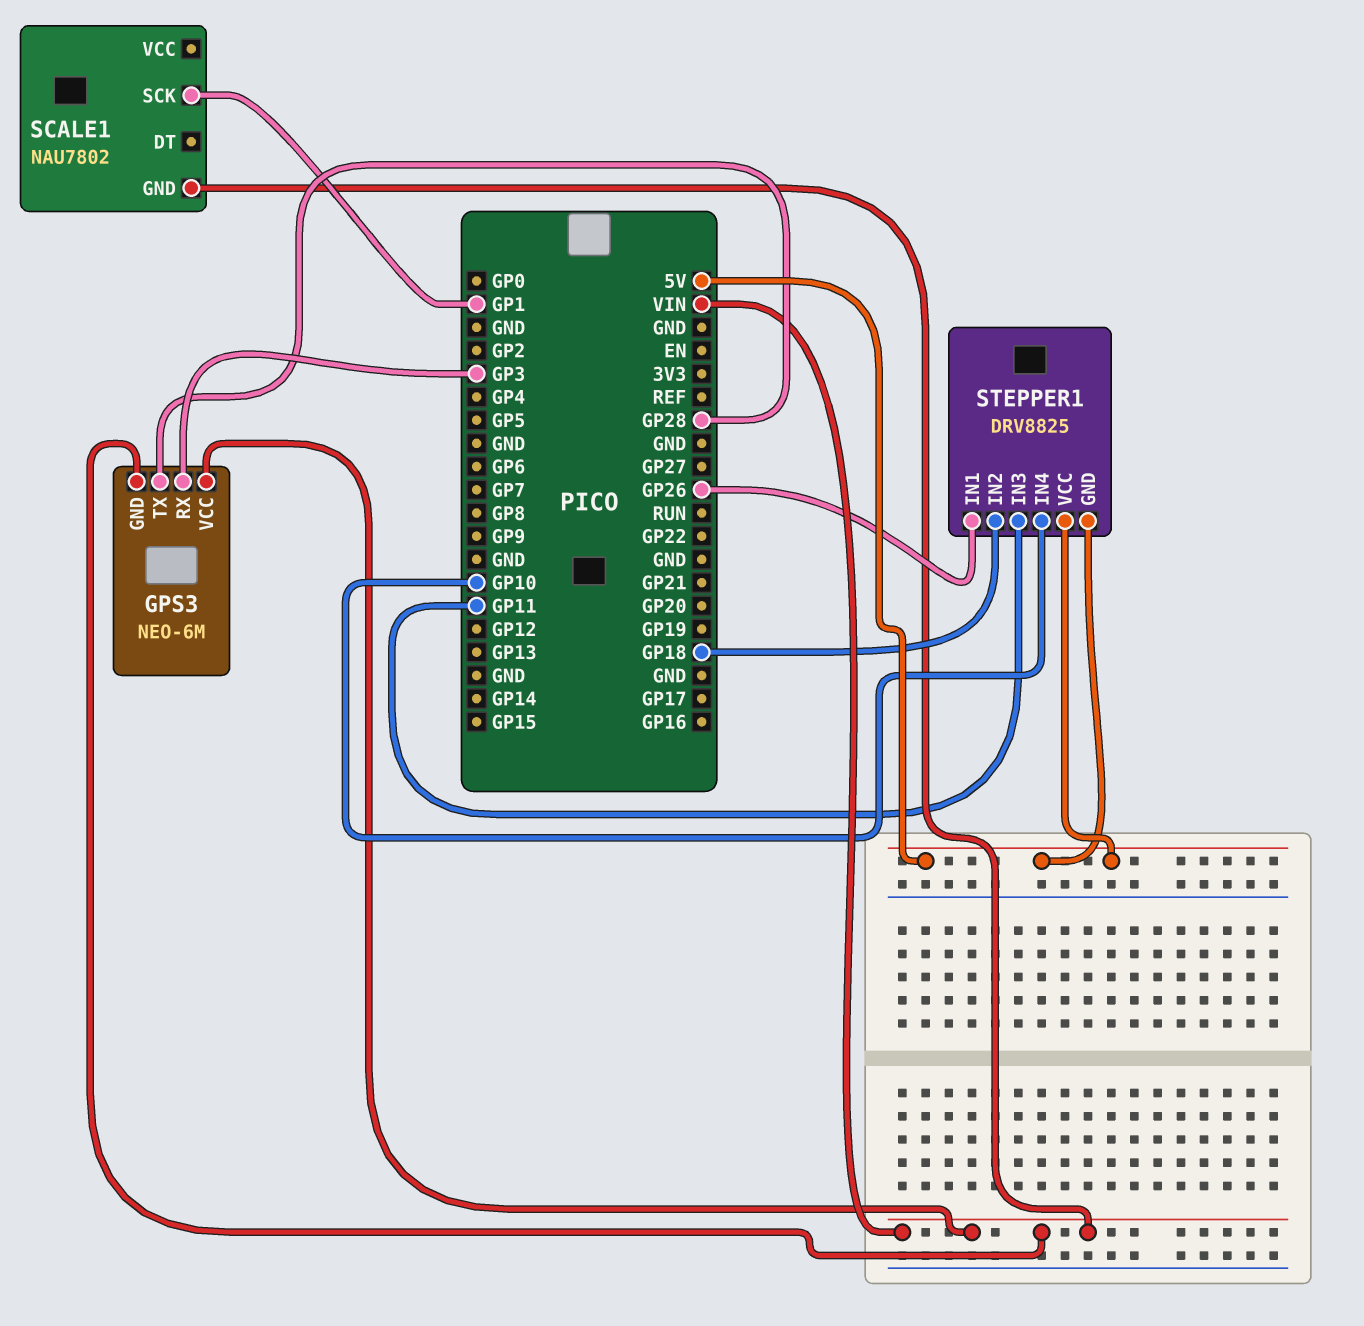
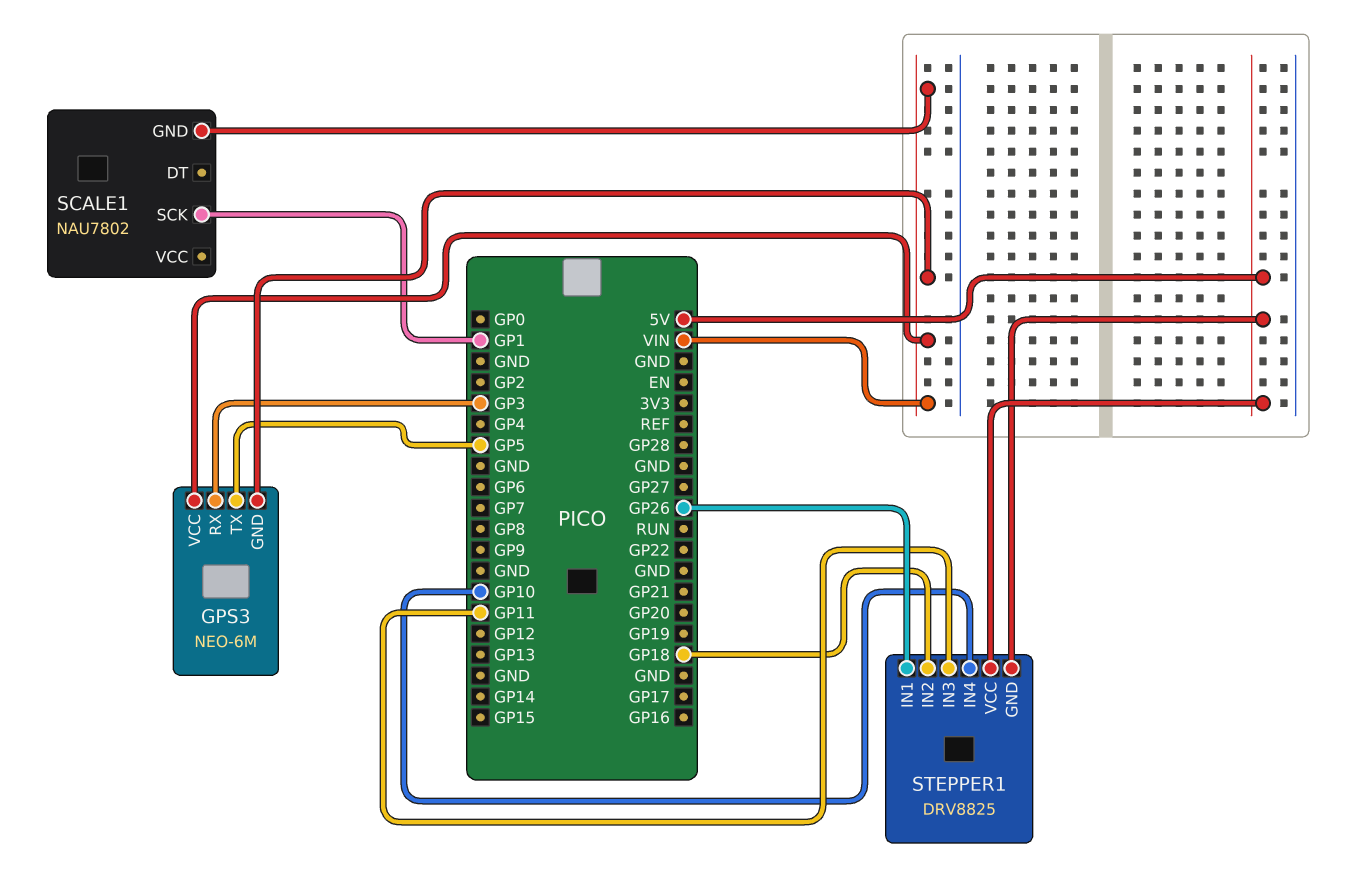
GPS3 pin TX: GP28 -> GP5

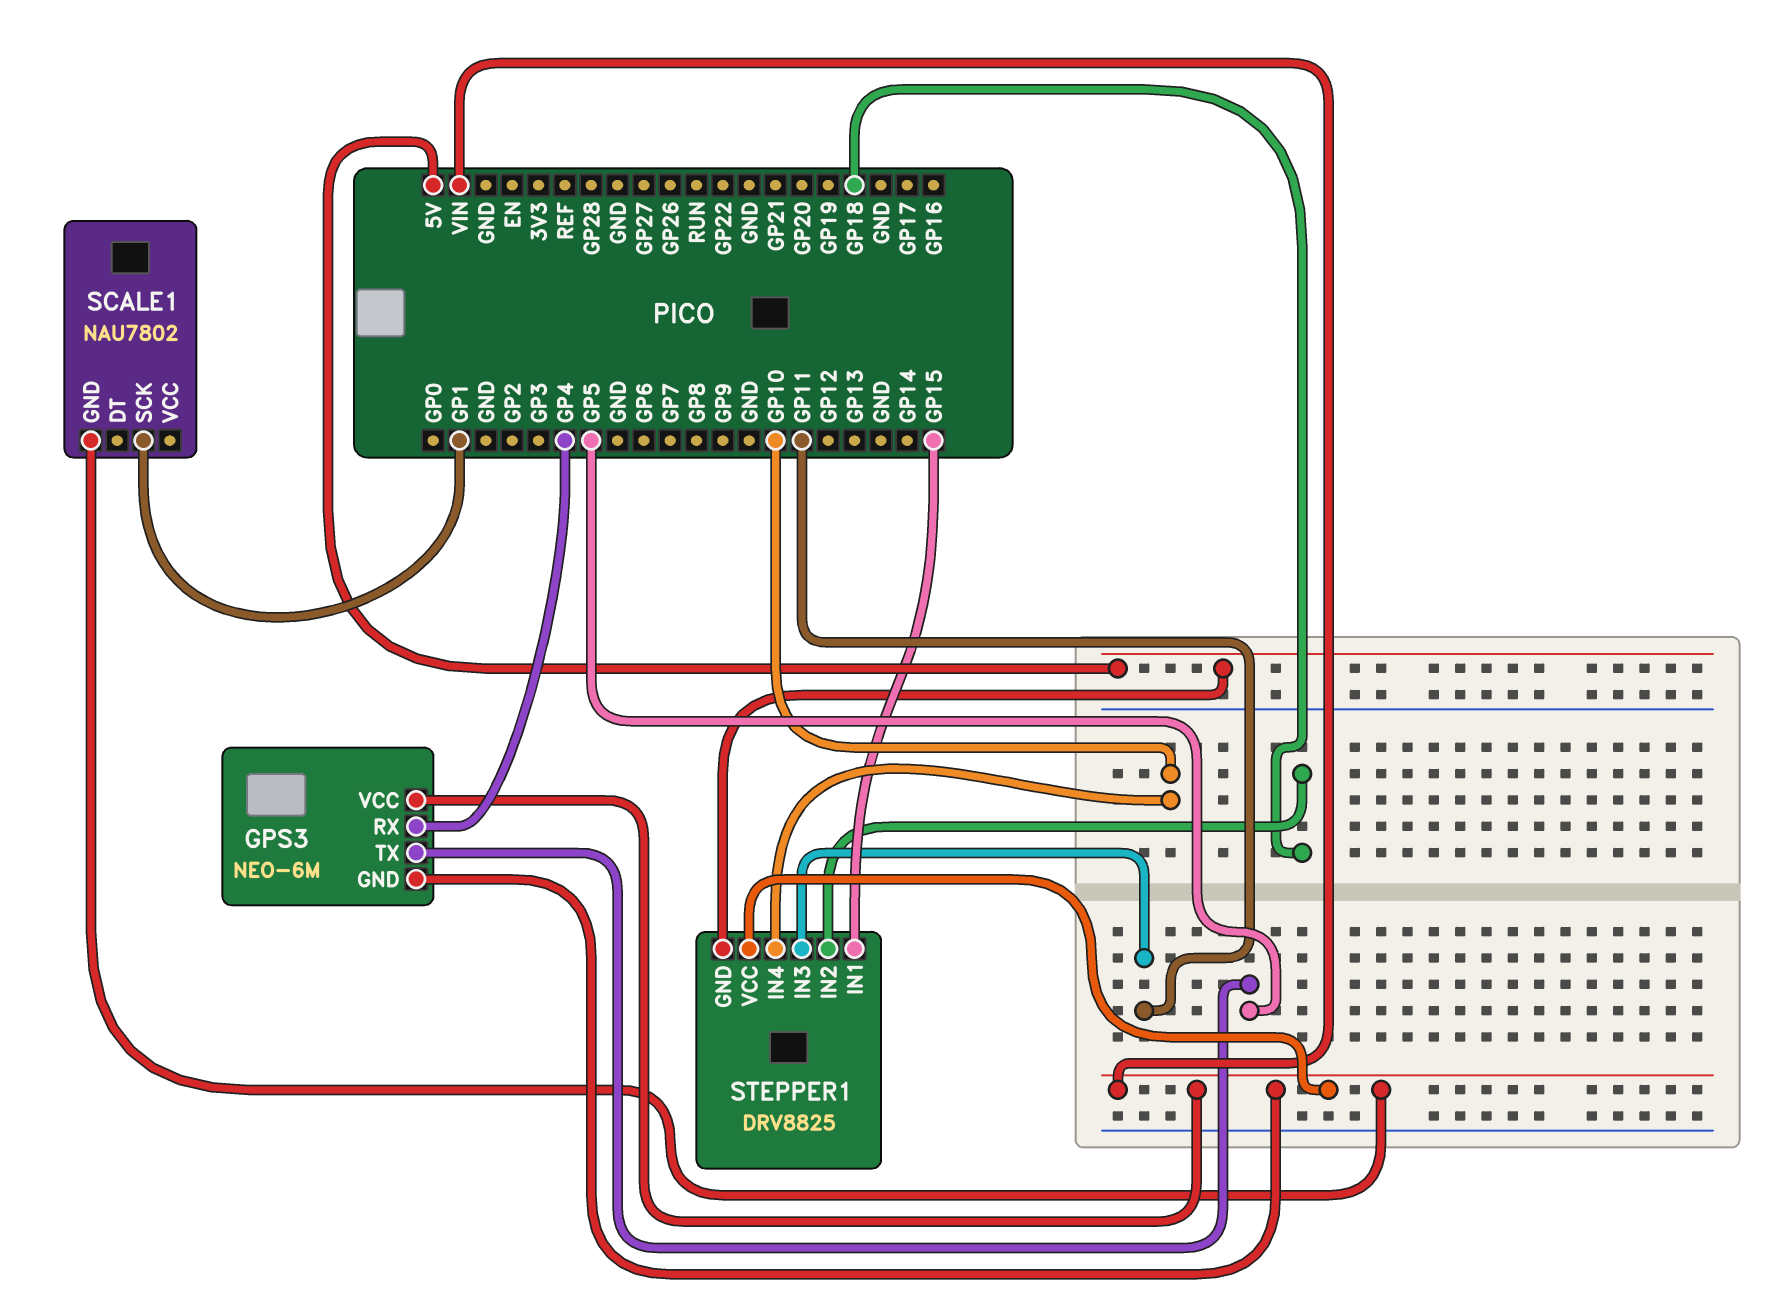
GPS3 pin RX: GP3 -> GP4
STEPPER1 pin IN1: GP26 -> GP15
STEPPER1 pin VCC: 5V -> VIN

